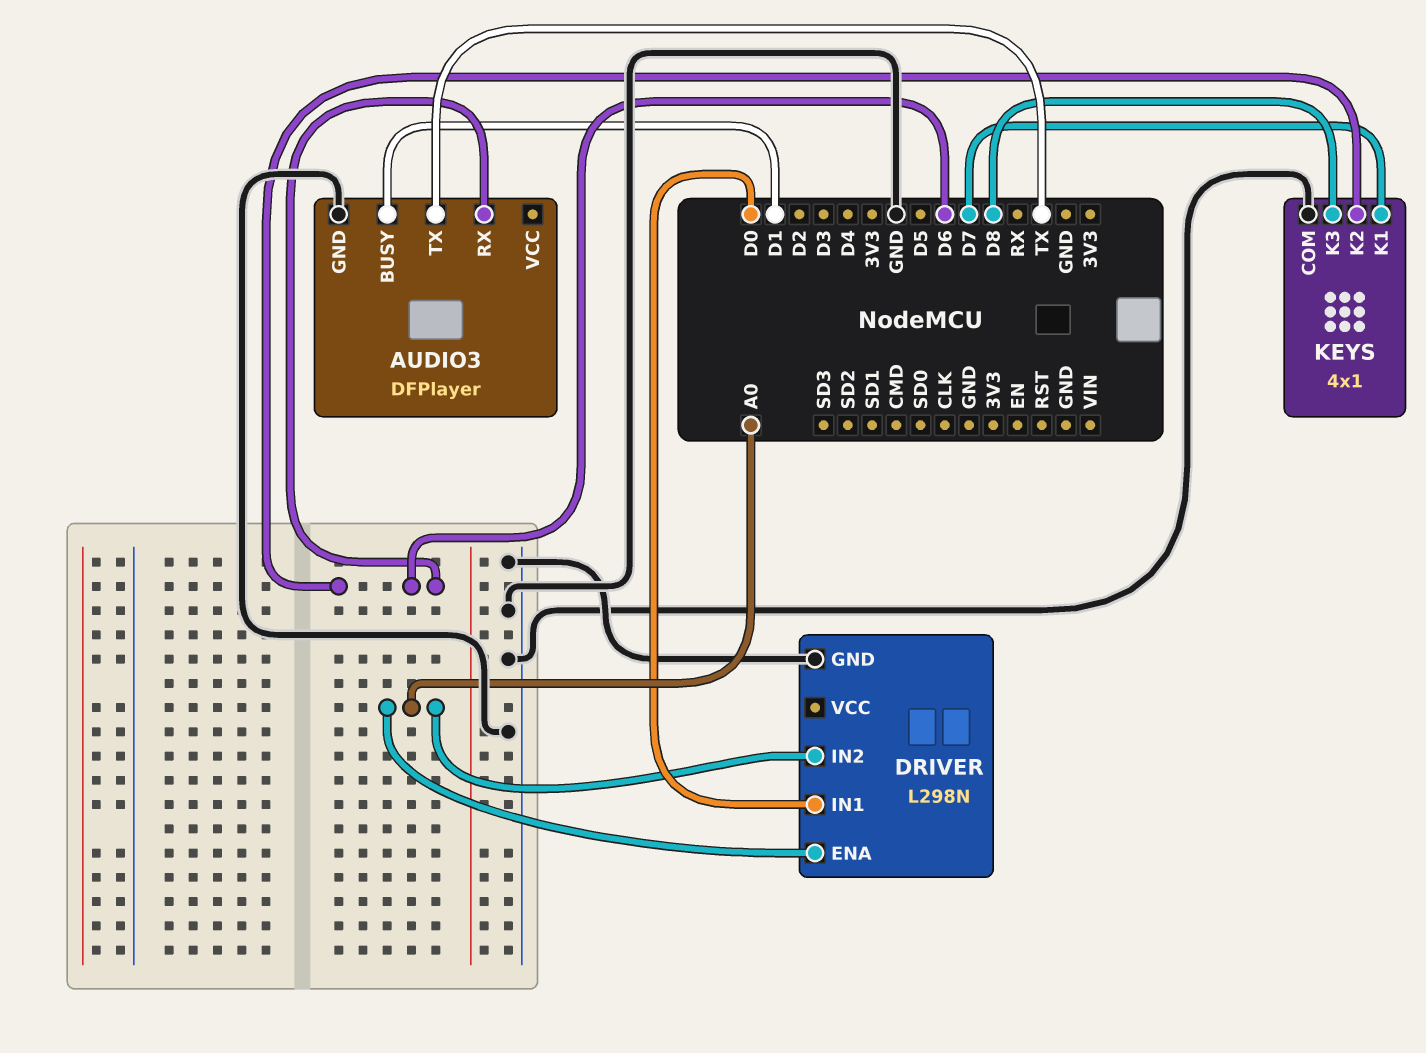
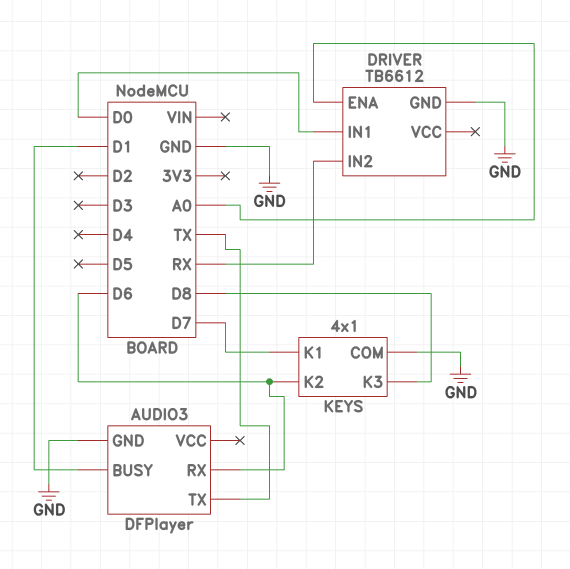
DRIVER: L298N -> TB6612
DRIVER pin IN2: A0 -> RX

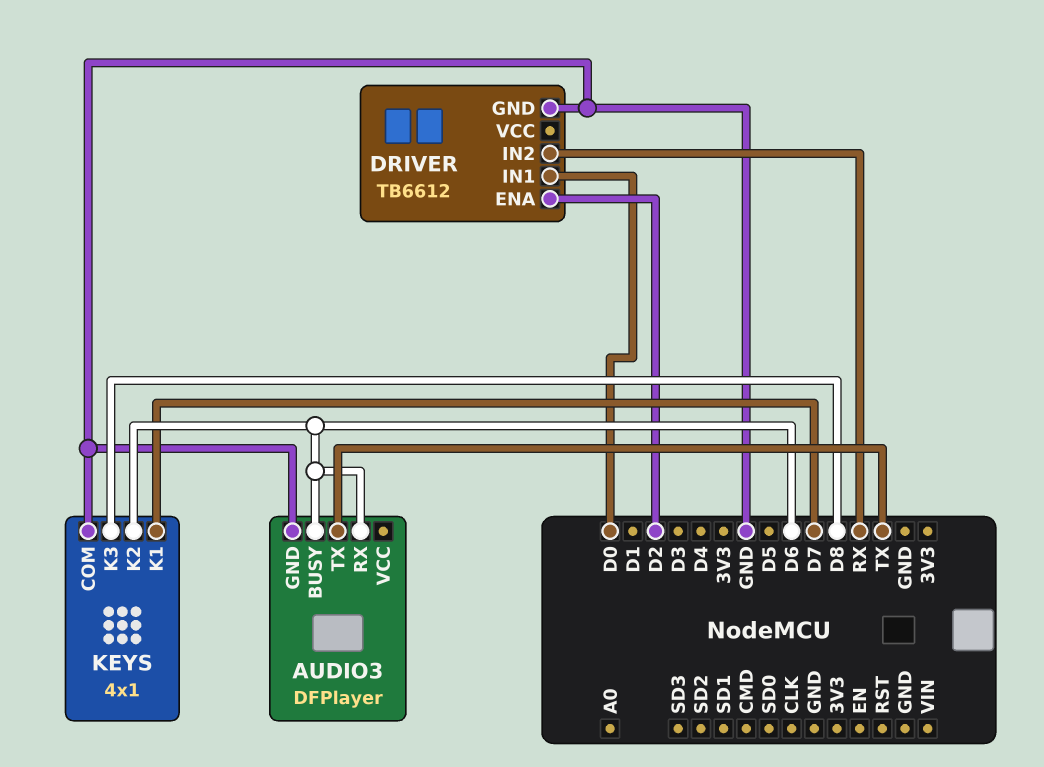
AUDIO3 pin BUSY: D1 -> D6
DRIVER pin ENA: A0 -> D2

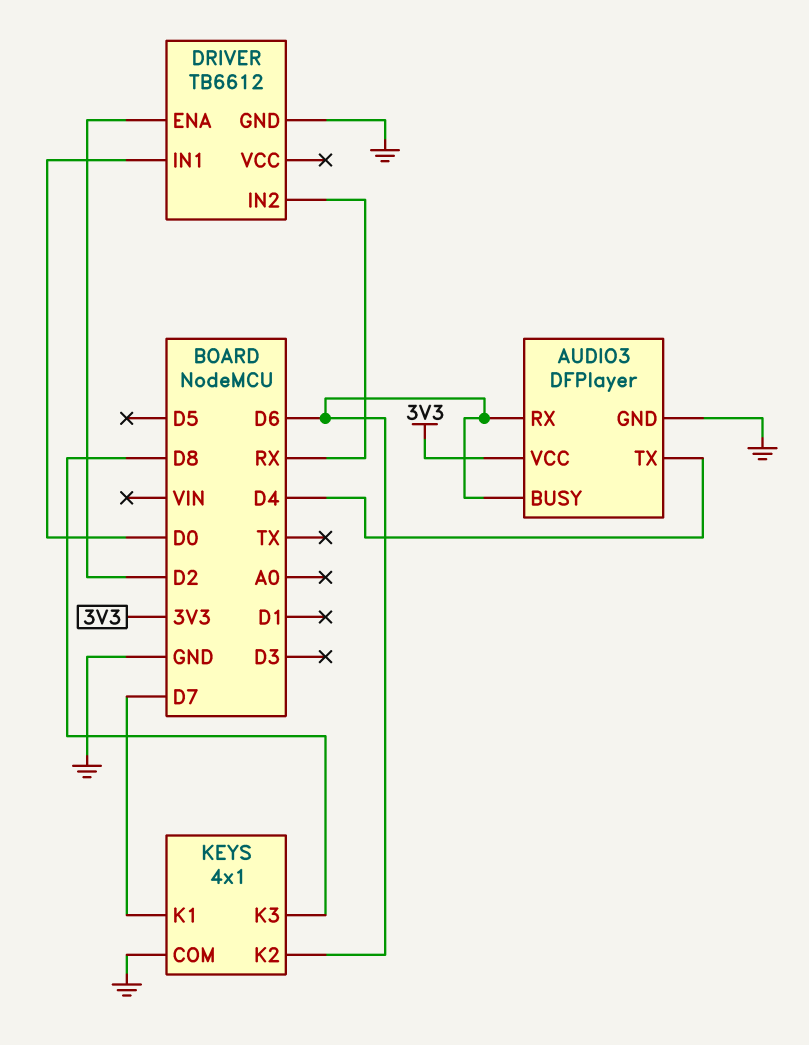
AUDIO3 pin TX: TX -> D4
AUDIO3 pin VCC: none -> 3V3

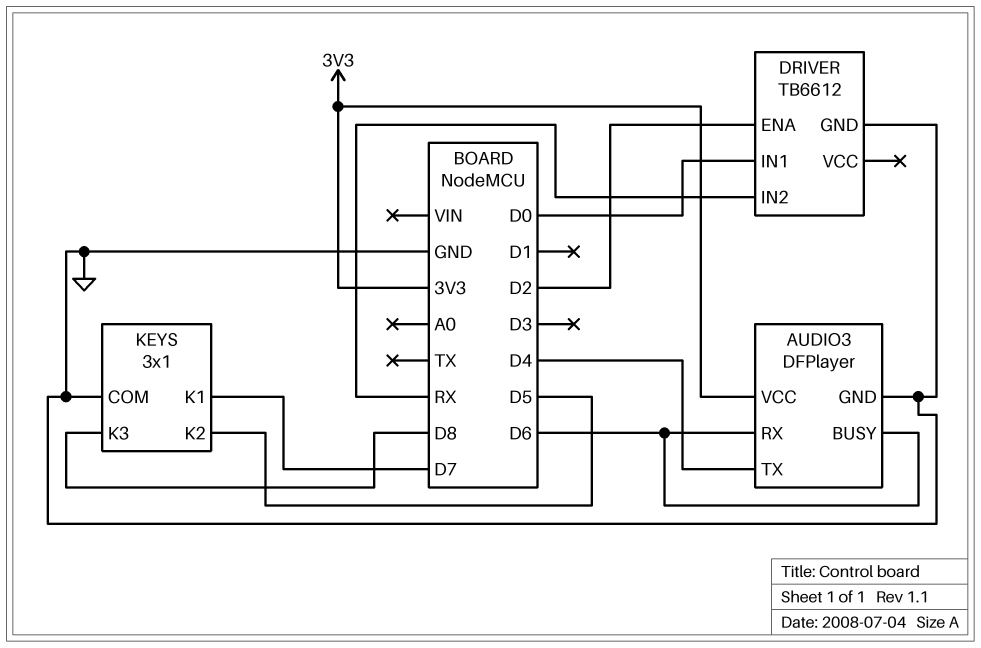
KEYS: 4x1 -> 3x1
KEYS pin K2: D6 -> D5

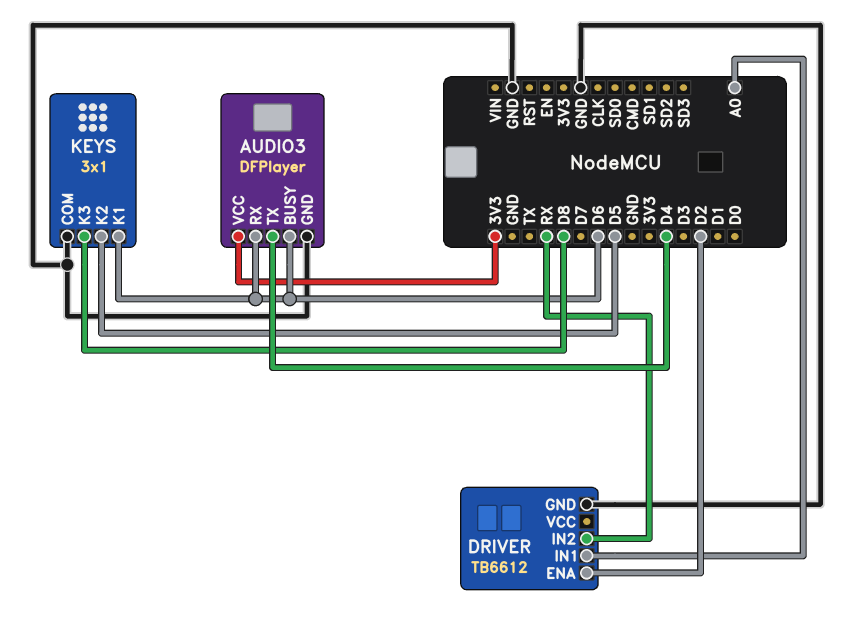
DRIVER pin IN1: D0 -> A0
KEYS pin K1: D7 -> D6

